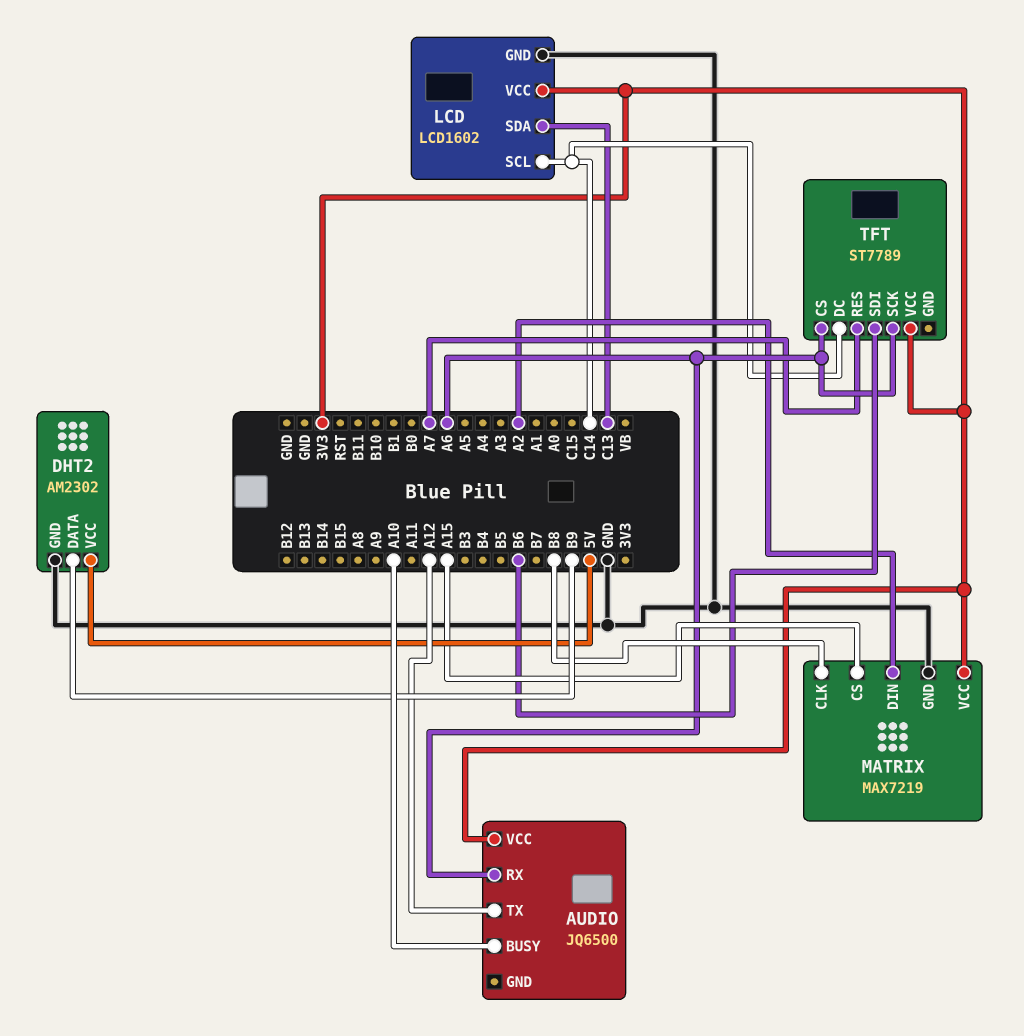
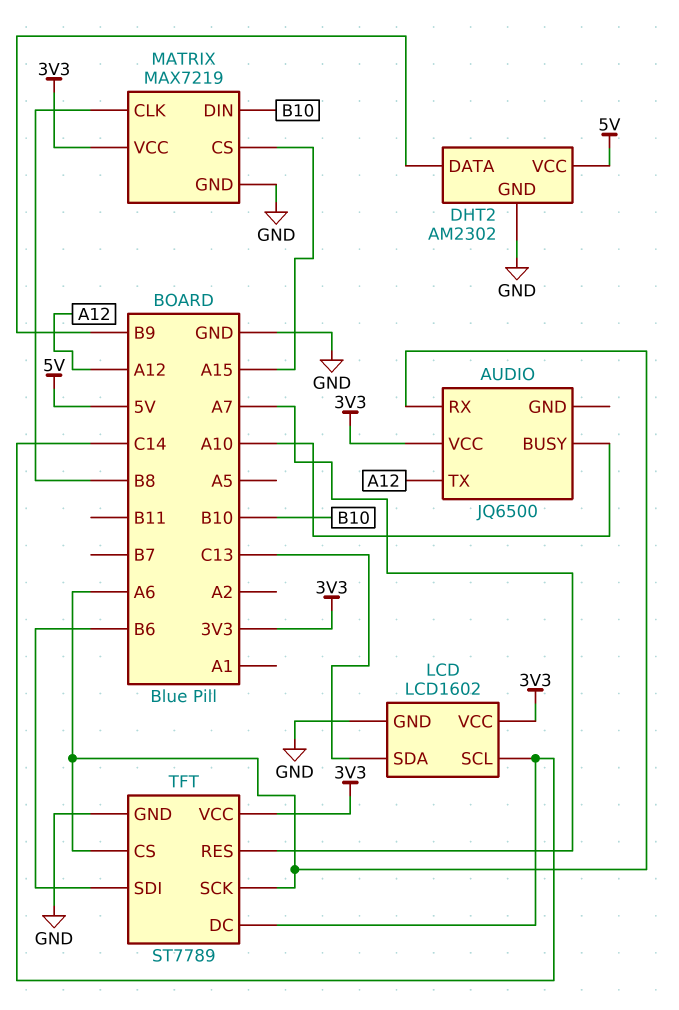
MATRIX pin DIN: A2 -> B10
TFT pin GND: none -> GND

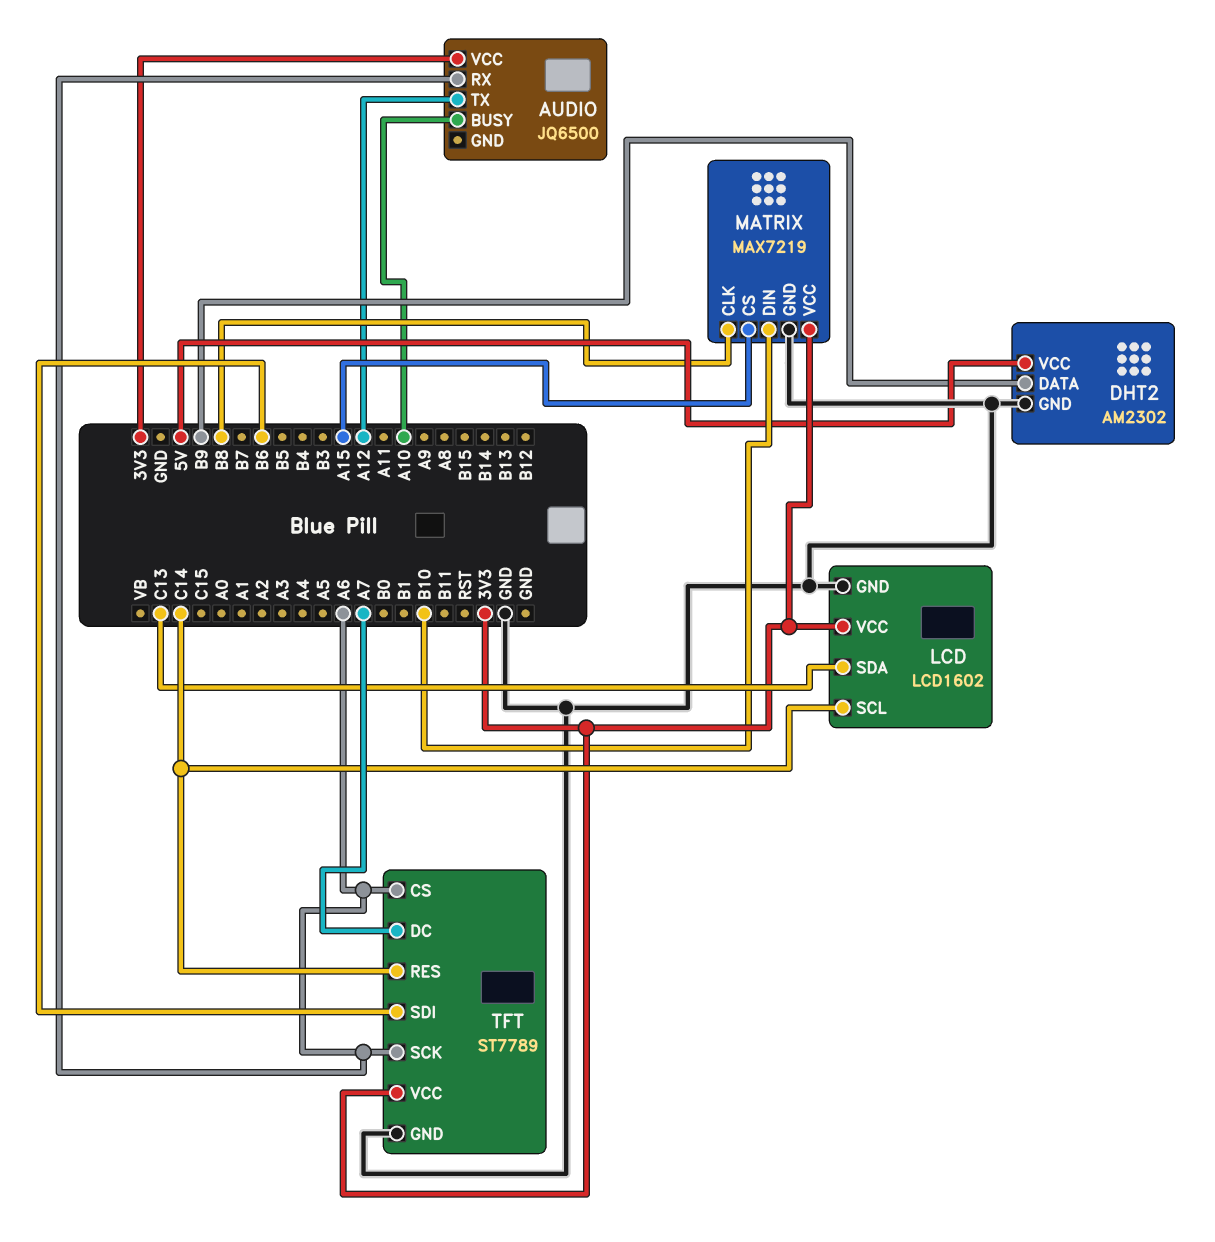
TFT pin DC: C14 -> A7
TFT pin RES: A7 -> C14

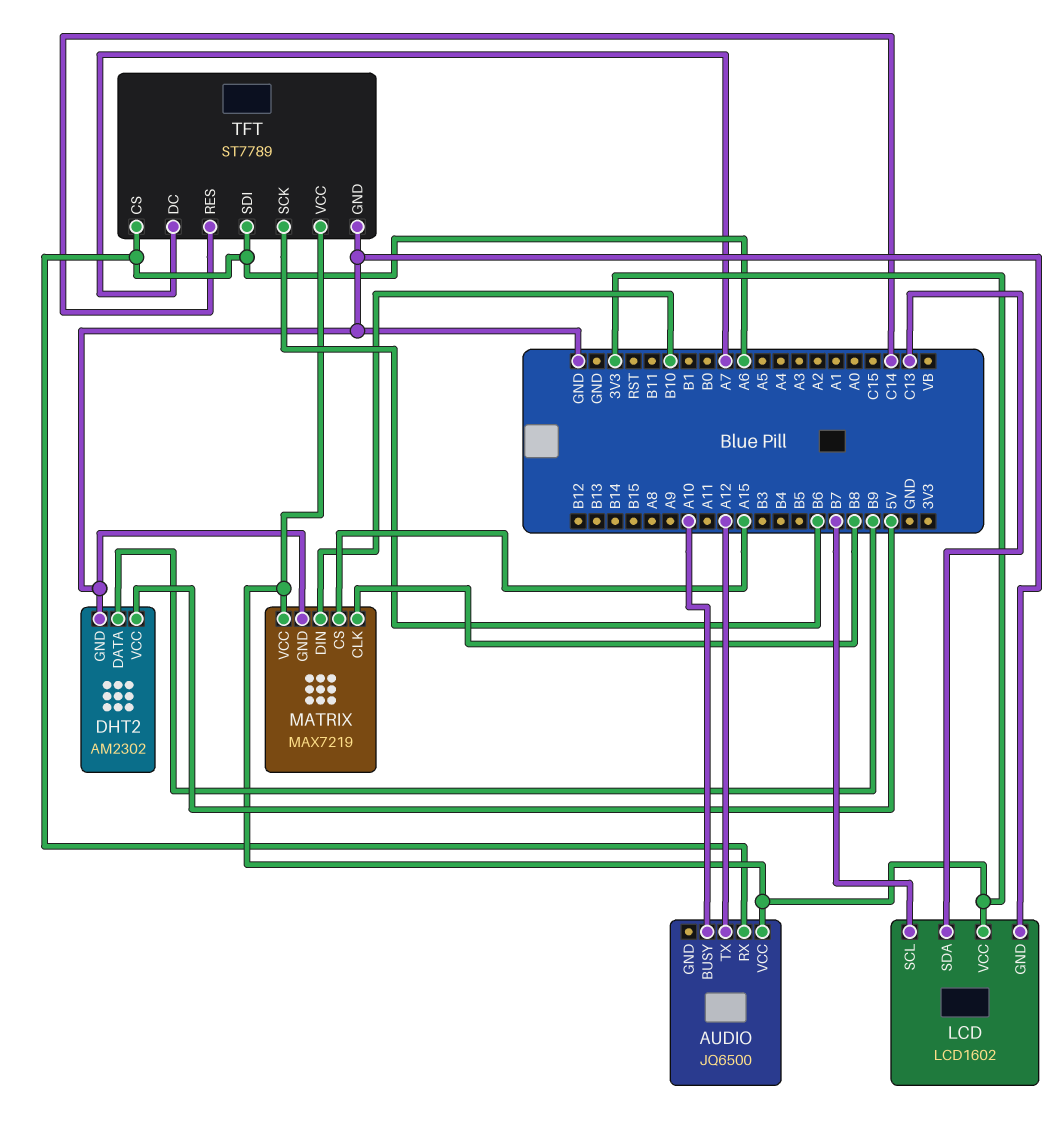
LCD pin SCL: C14 -> B7
TFT pin SCK: A6 -> B6
TFT pin SDI: B6 -> A6

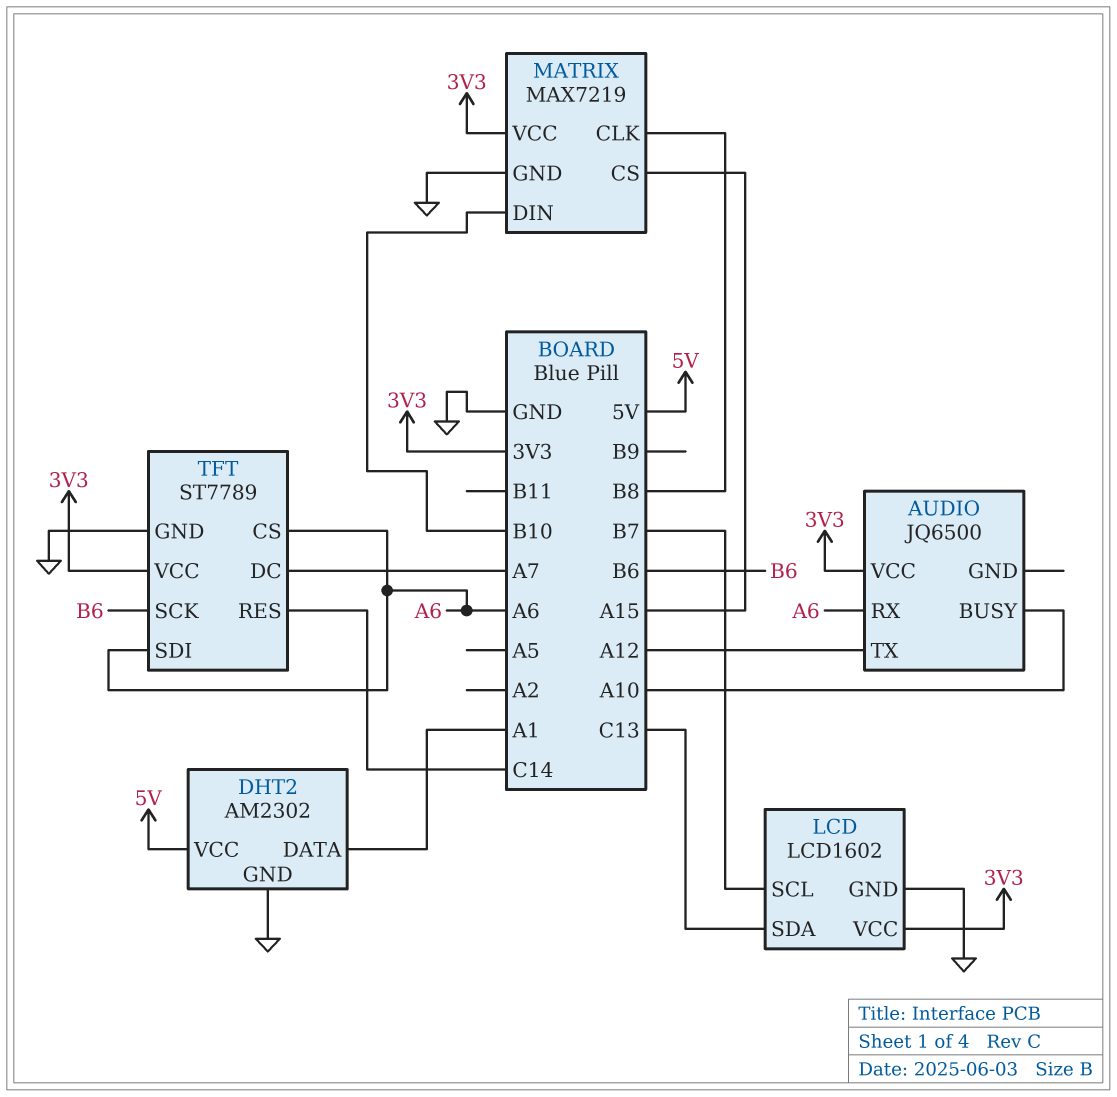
DHT2 pin DATA: B9 -> A1

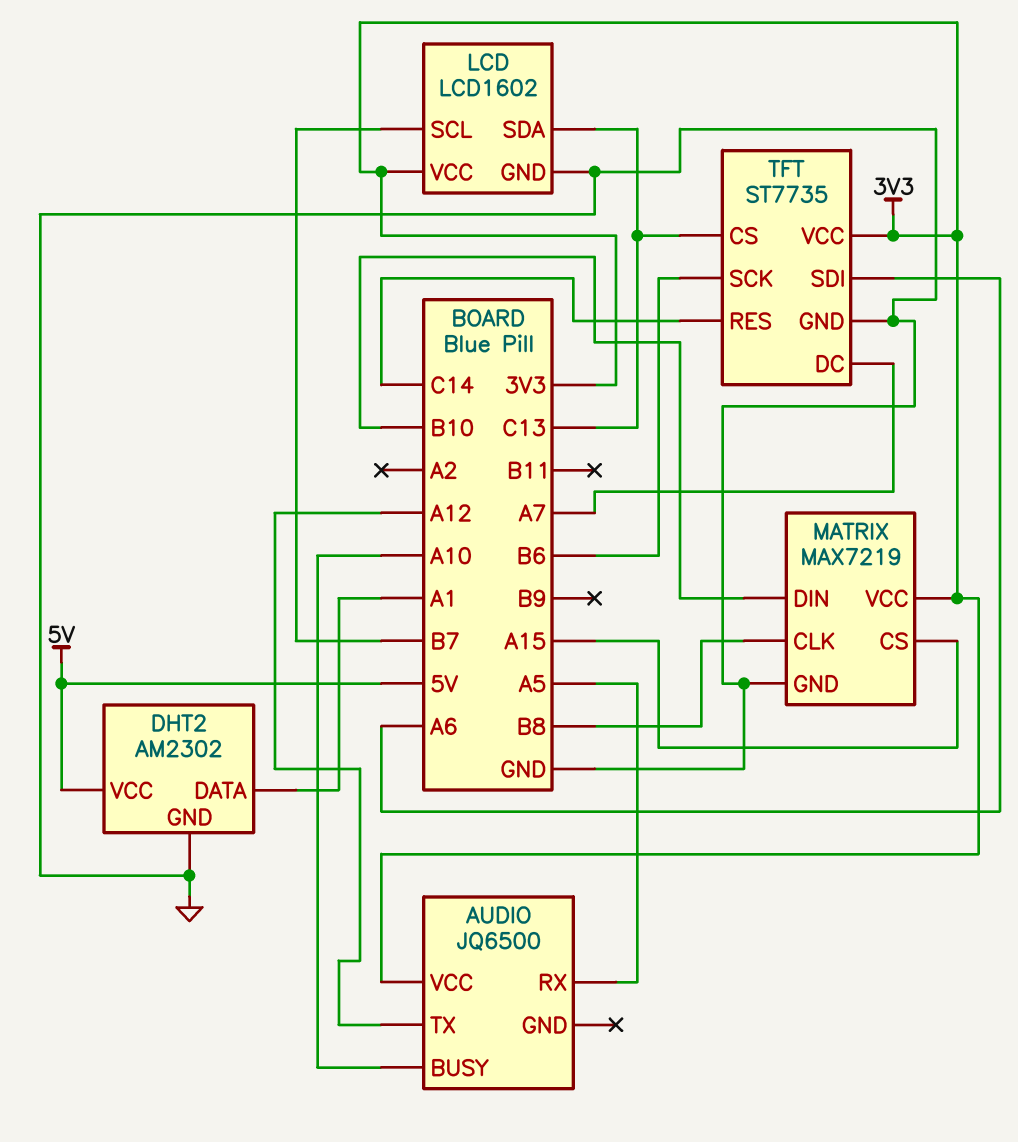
AUDIO pin RX: A6 -> A5
TFT: ST7789 -> ST7735
TFT pin CS: A6 -> C13

